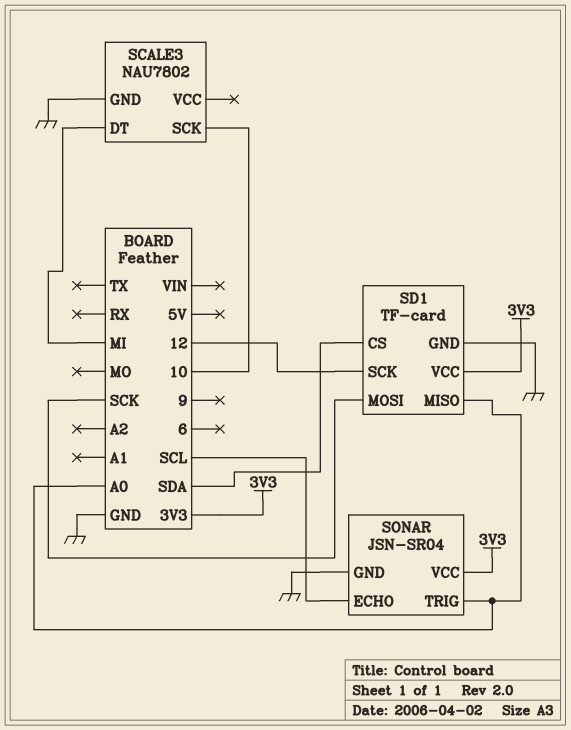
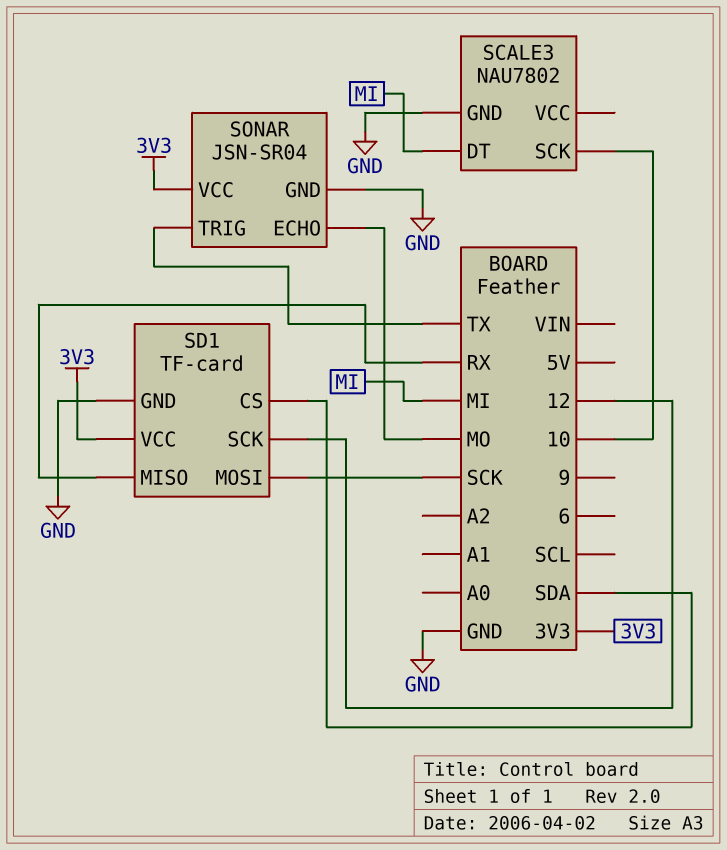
SD1 pin MISO: A0 -> RX
SONAR pin ECHO: SCL -> MO
SONAR pin TRIG: A0 -> TX

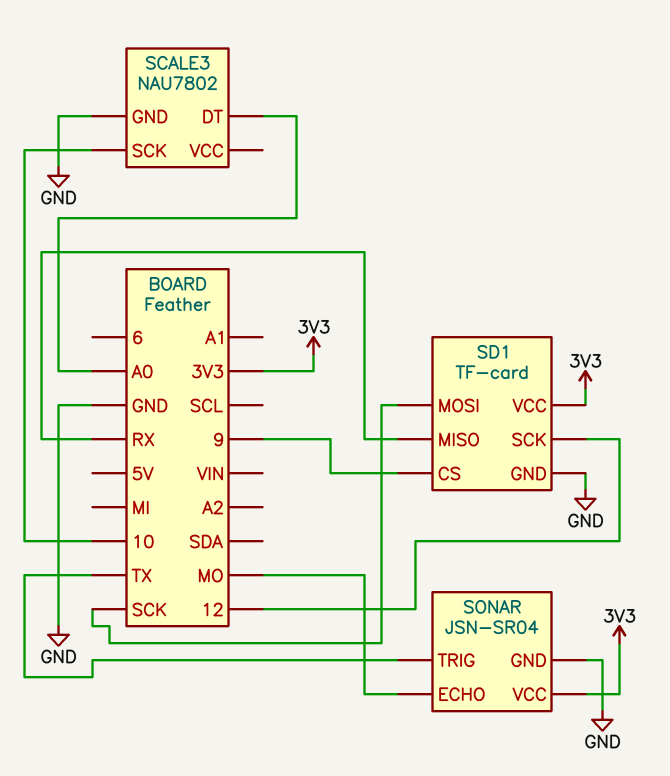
SCALE3 pin DT: MI -> A0
SD1 pin CS: SDA -> 9

